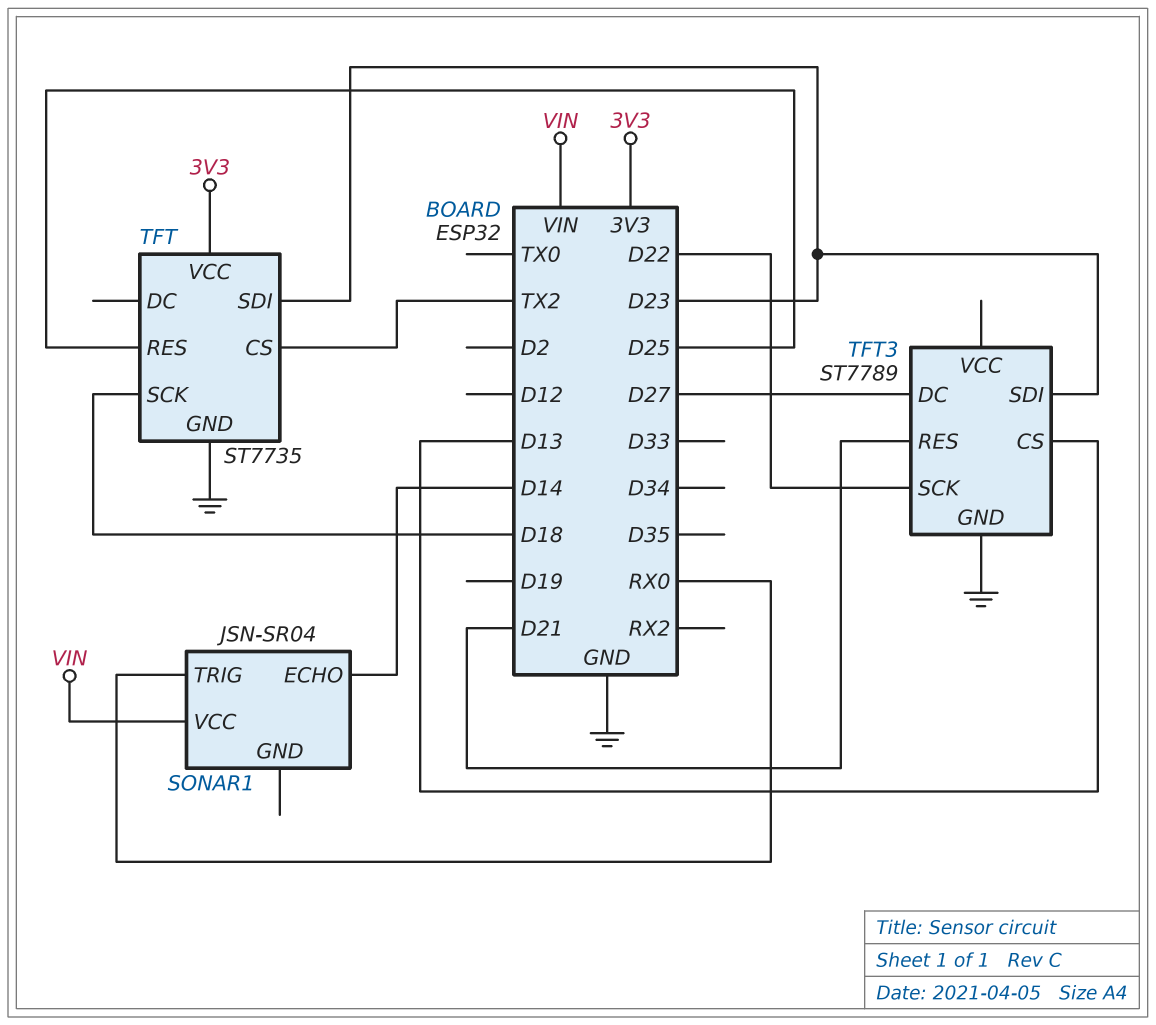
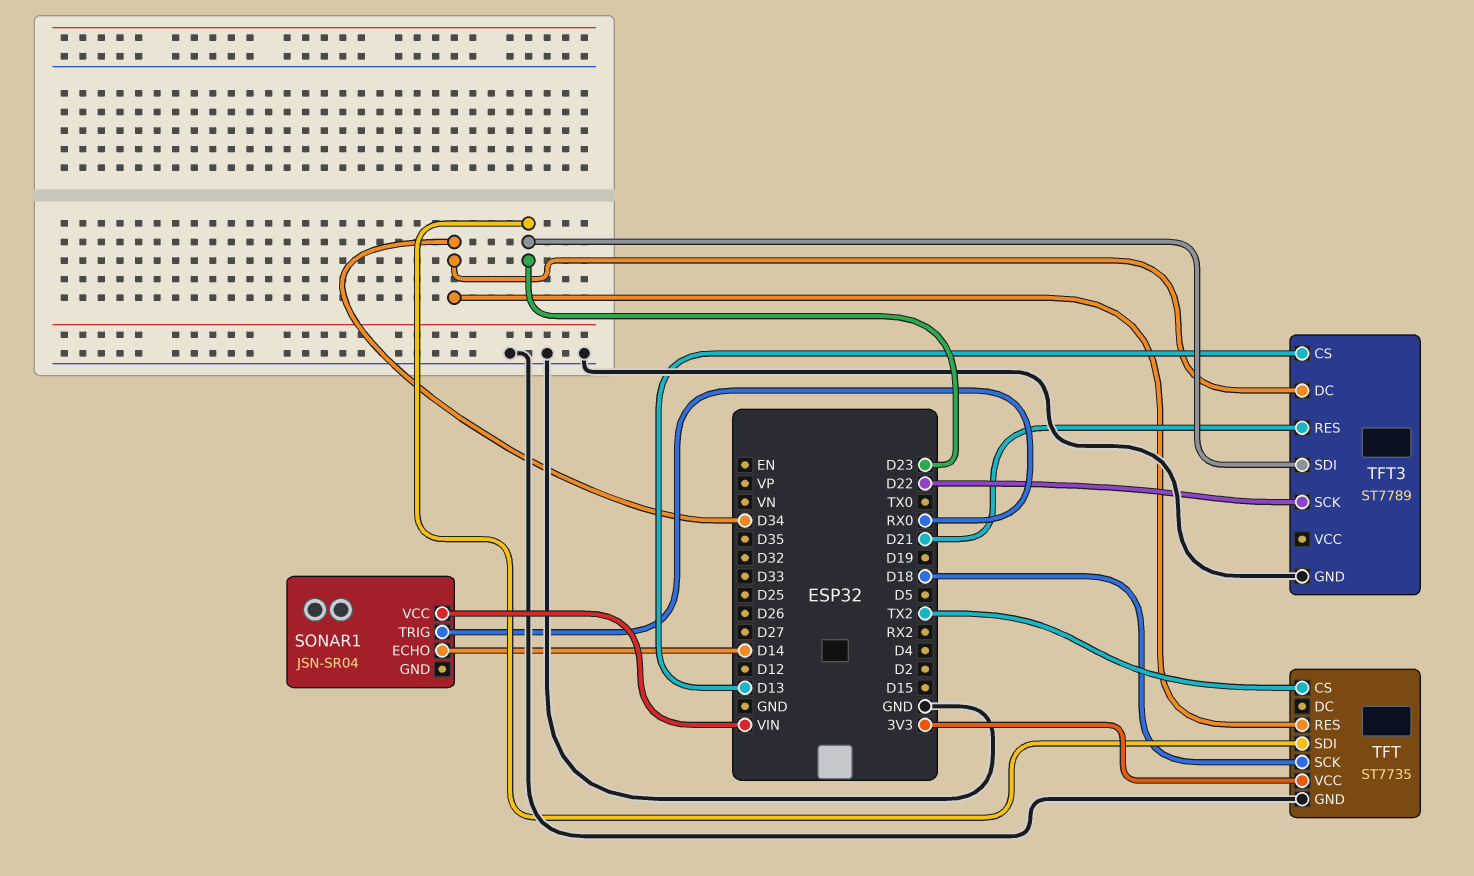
TFT pin RES: D25 -> D34
TFT3 pin DC: D27 -> D34

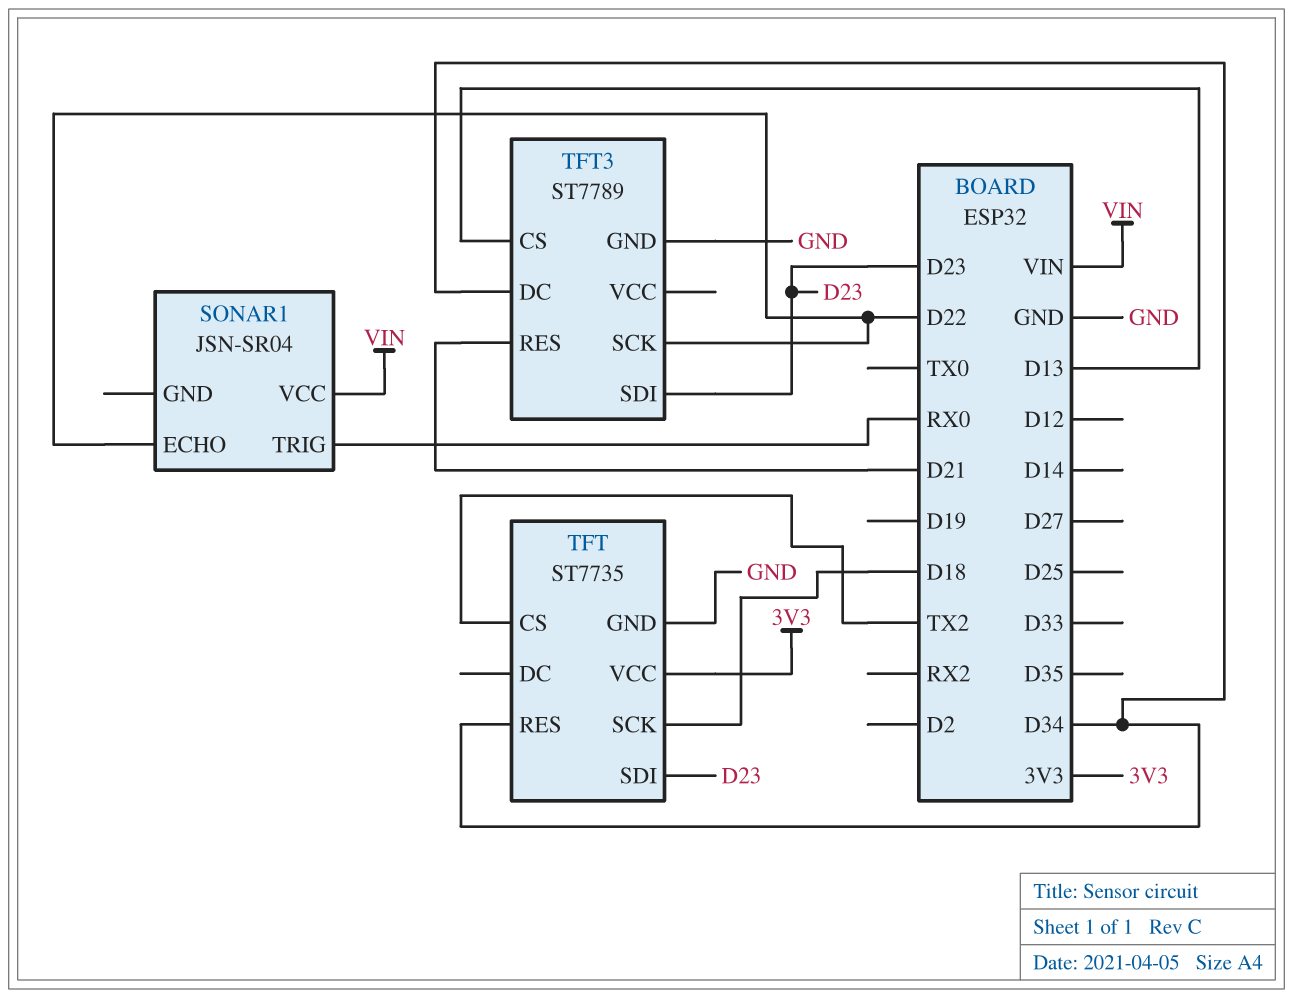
SONAR1 pin ECHO: D14 -> D22

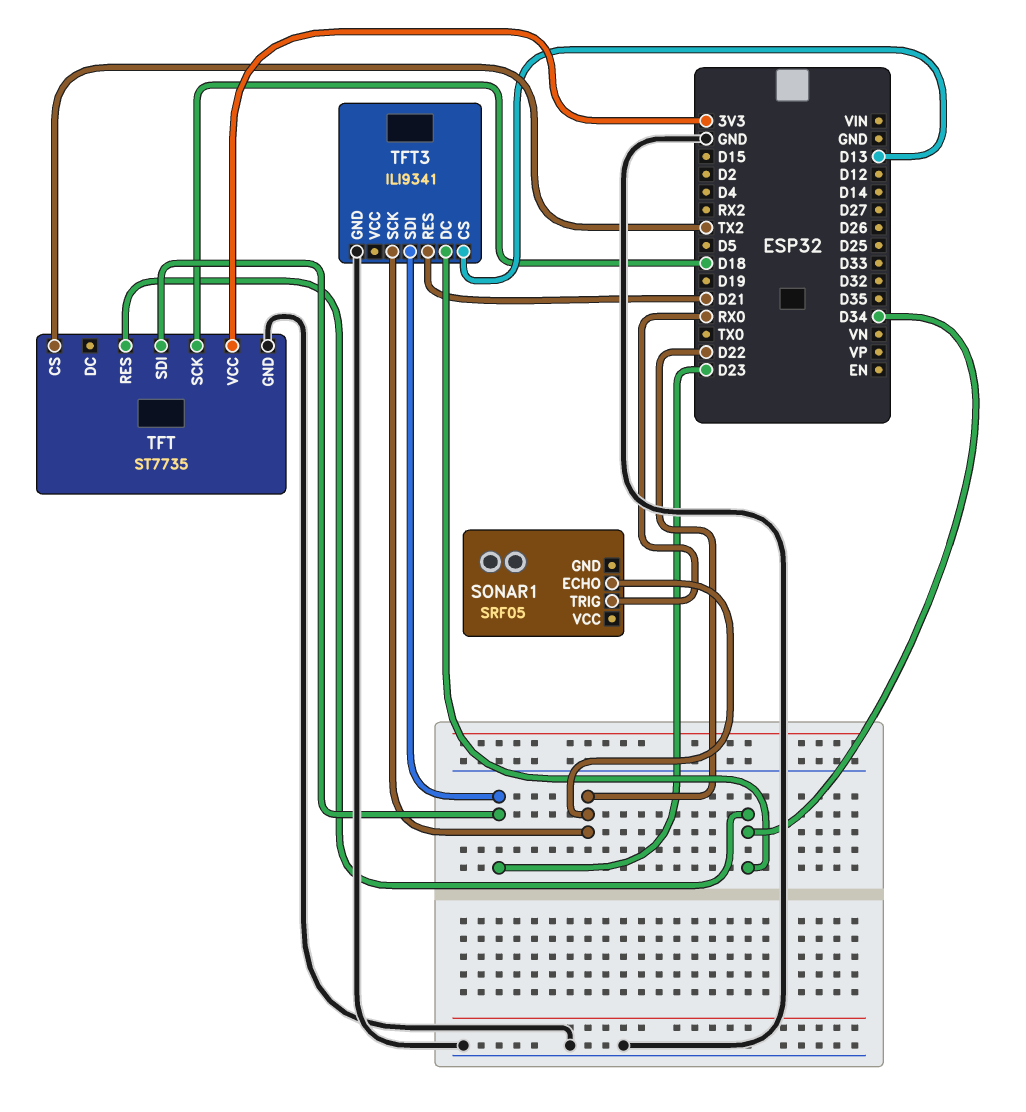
SONAR1: JSN-SR04 -> SRF05
SONAR1 pin VCC: VIN -> none
TFT3: ST7789 -> ILI9341

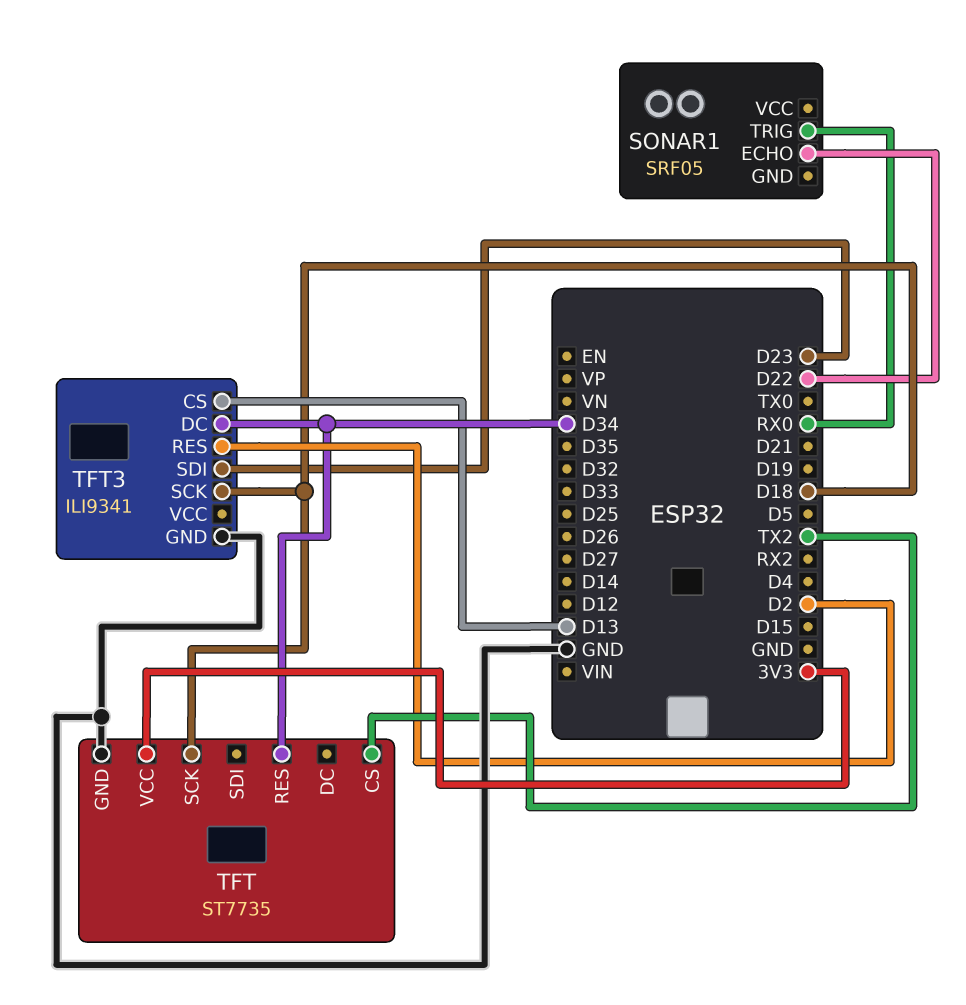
TFT pin SDI: D23 -> none
TFT3 pin RES: D21 -> D2
TFT3 pin SCK: D22 -> D18

